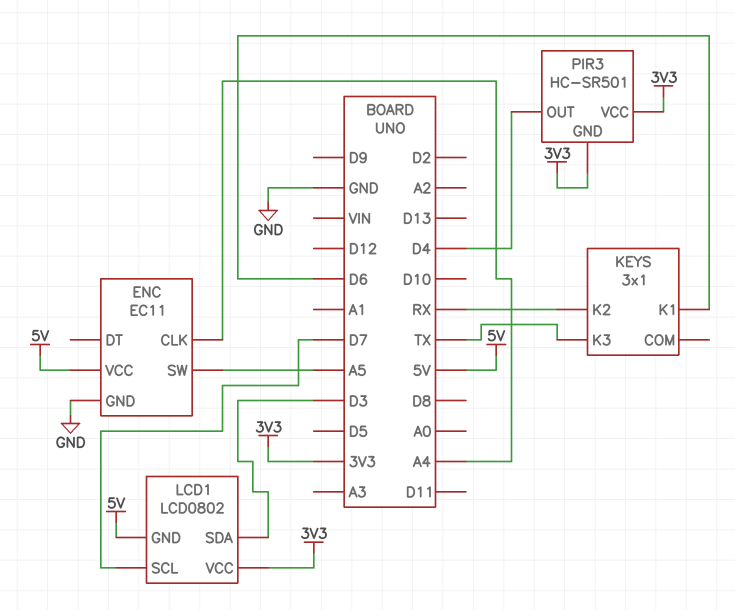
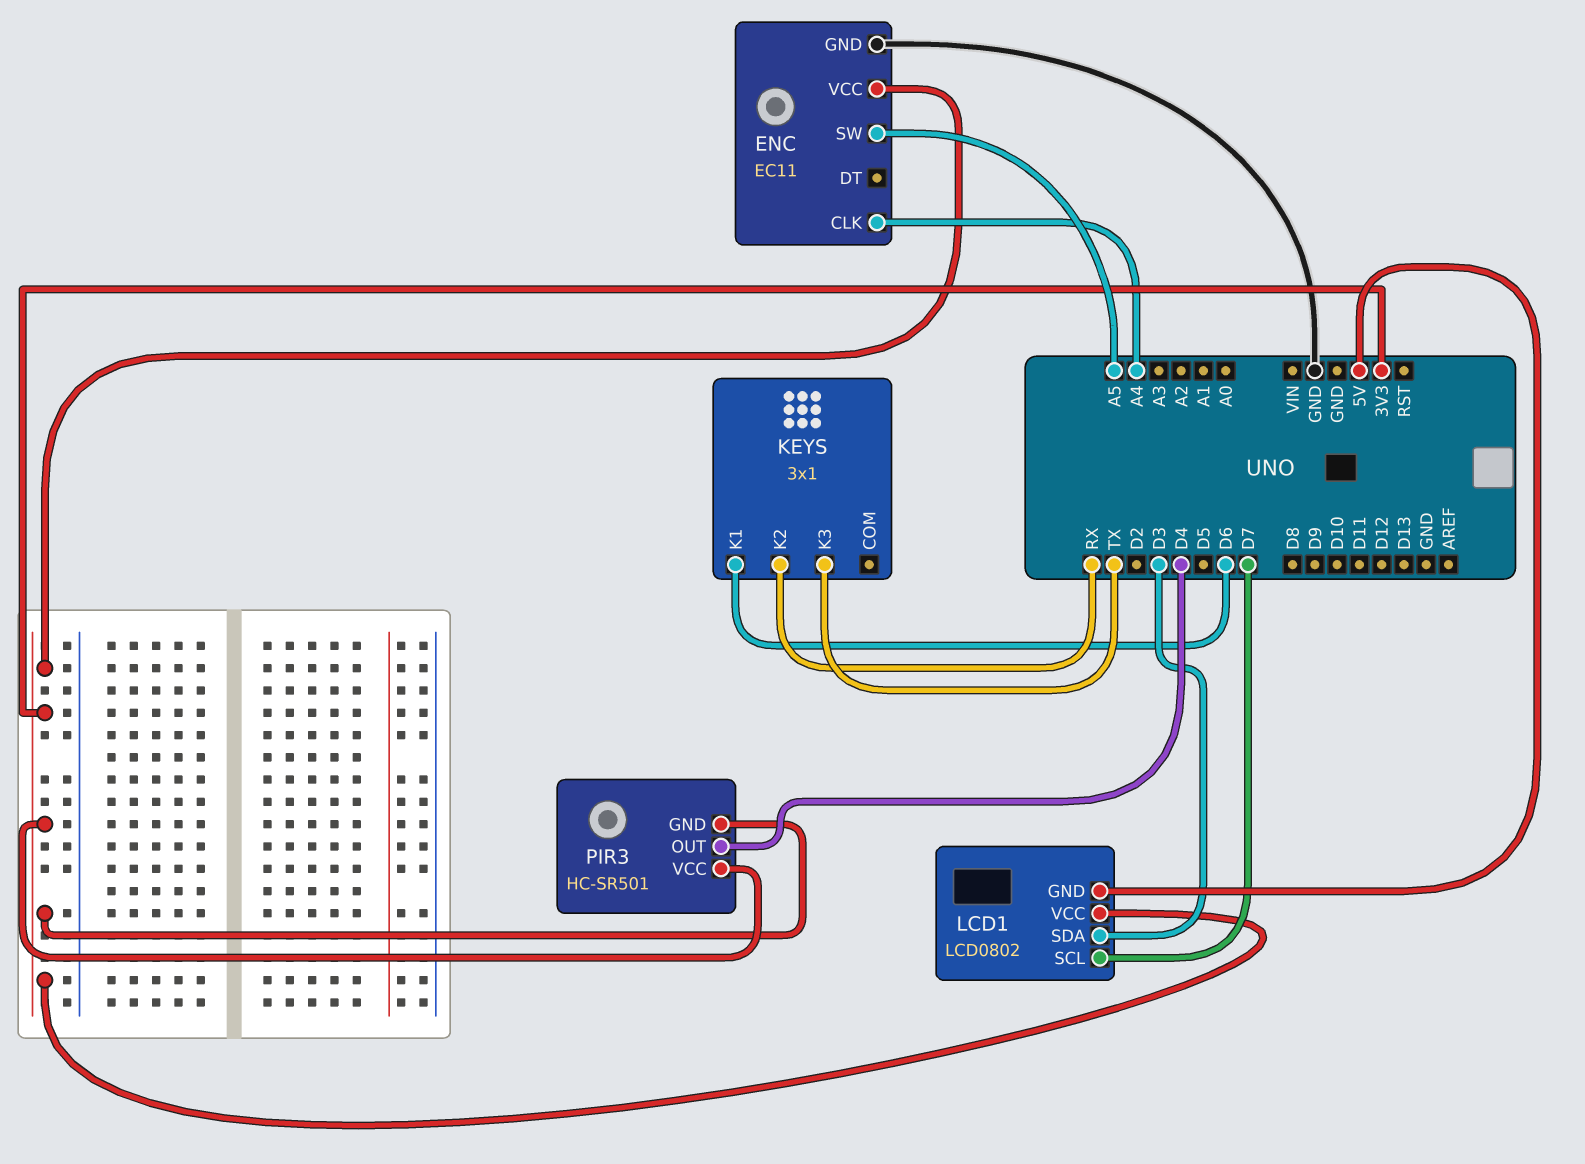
ENC pin VCC: 5V -> 3V3

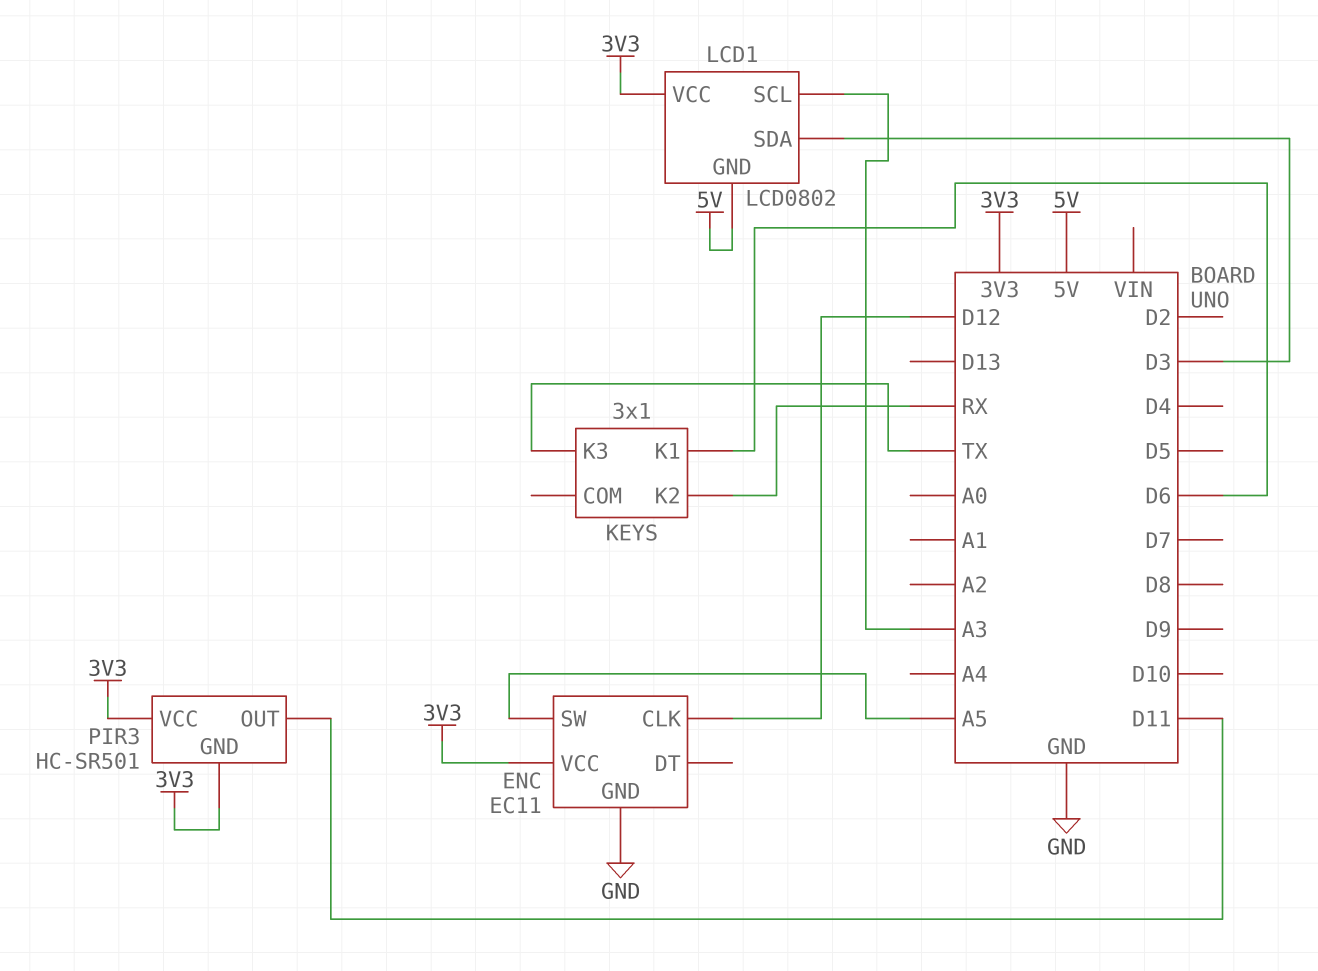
ENC pin CLK: A4 -> D12
LCD1 pin SCL: D7 -> A3
PIR3 pin OUT: D4 -> D11

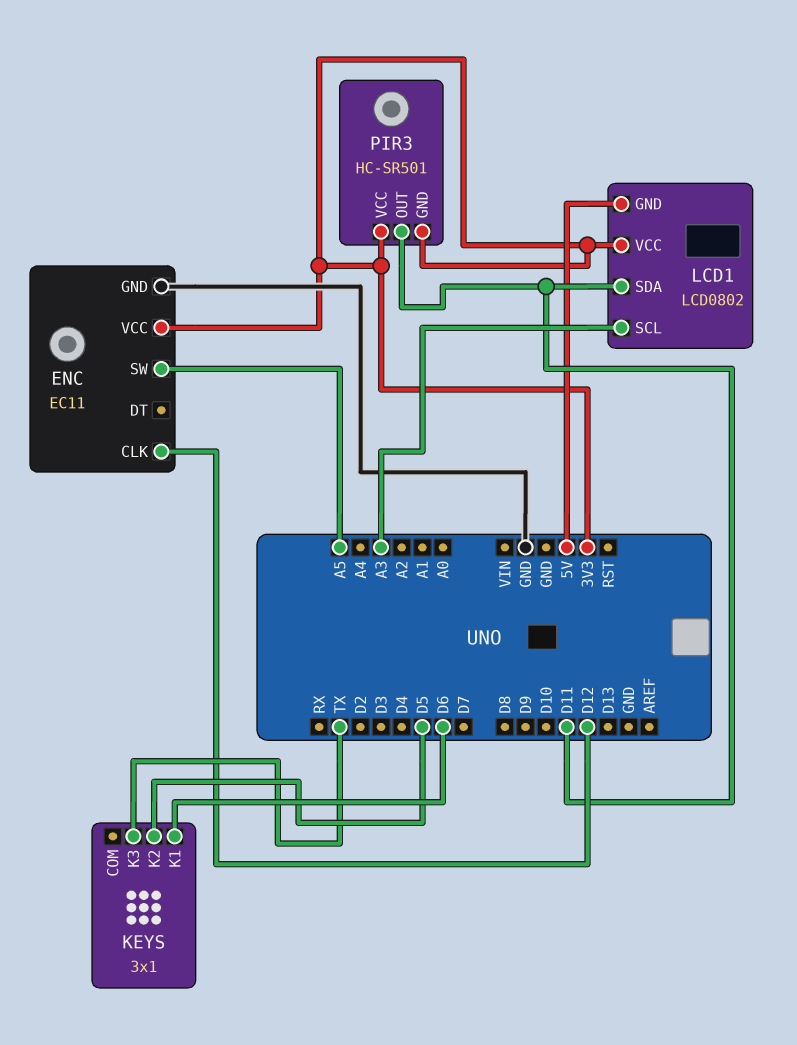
KEYS pin K2: RX -> D5
LCD1 pin SDA: D3 -> D11

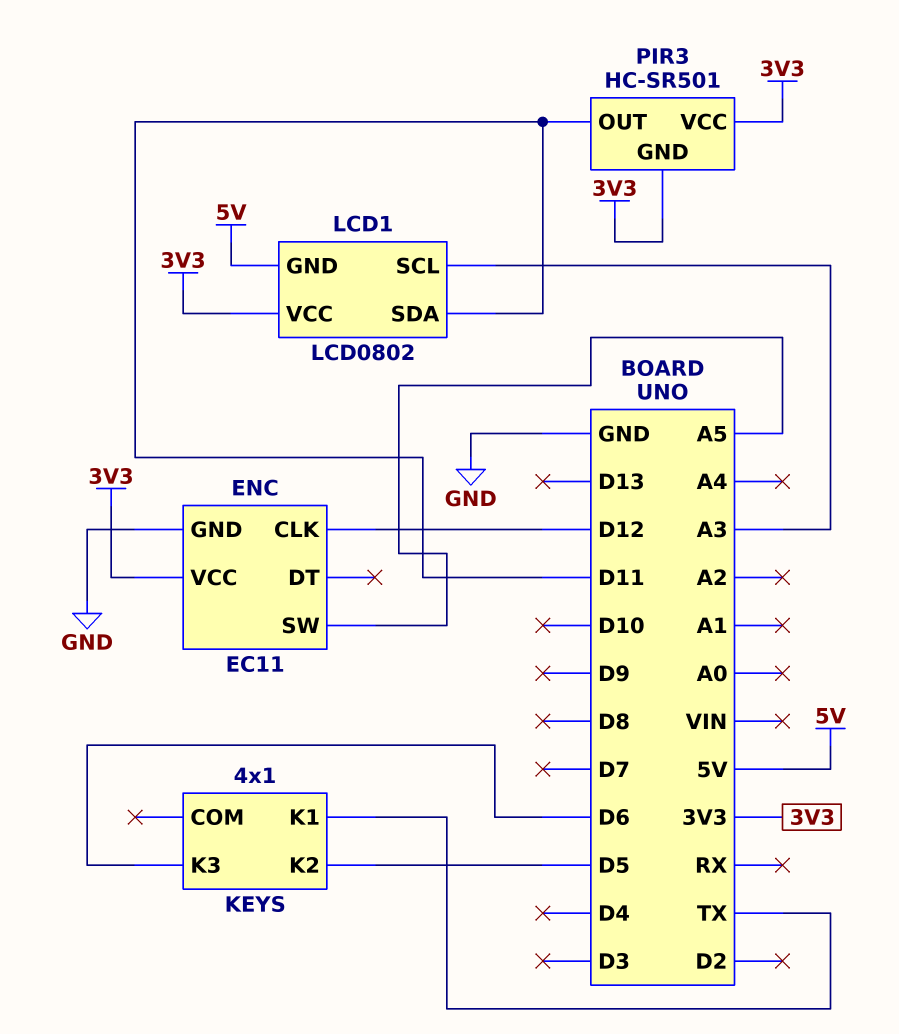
KEYS: 3x1 -> 4x1
KEYS pin K1: D6 -> TX
KEYS pin K3: TX -> D6

